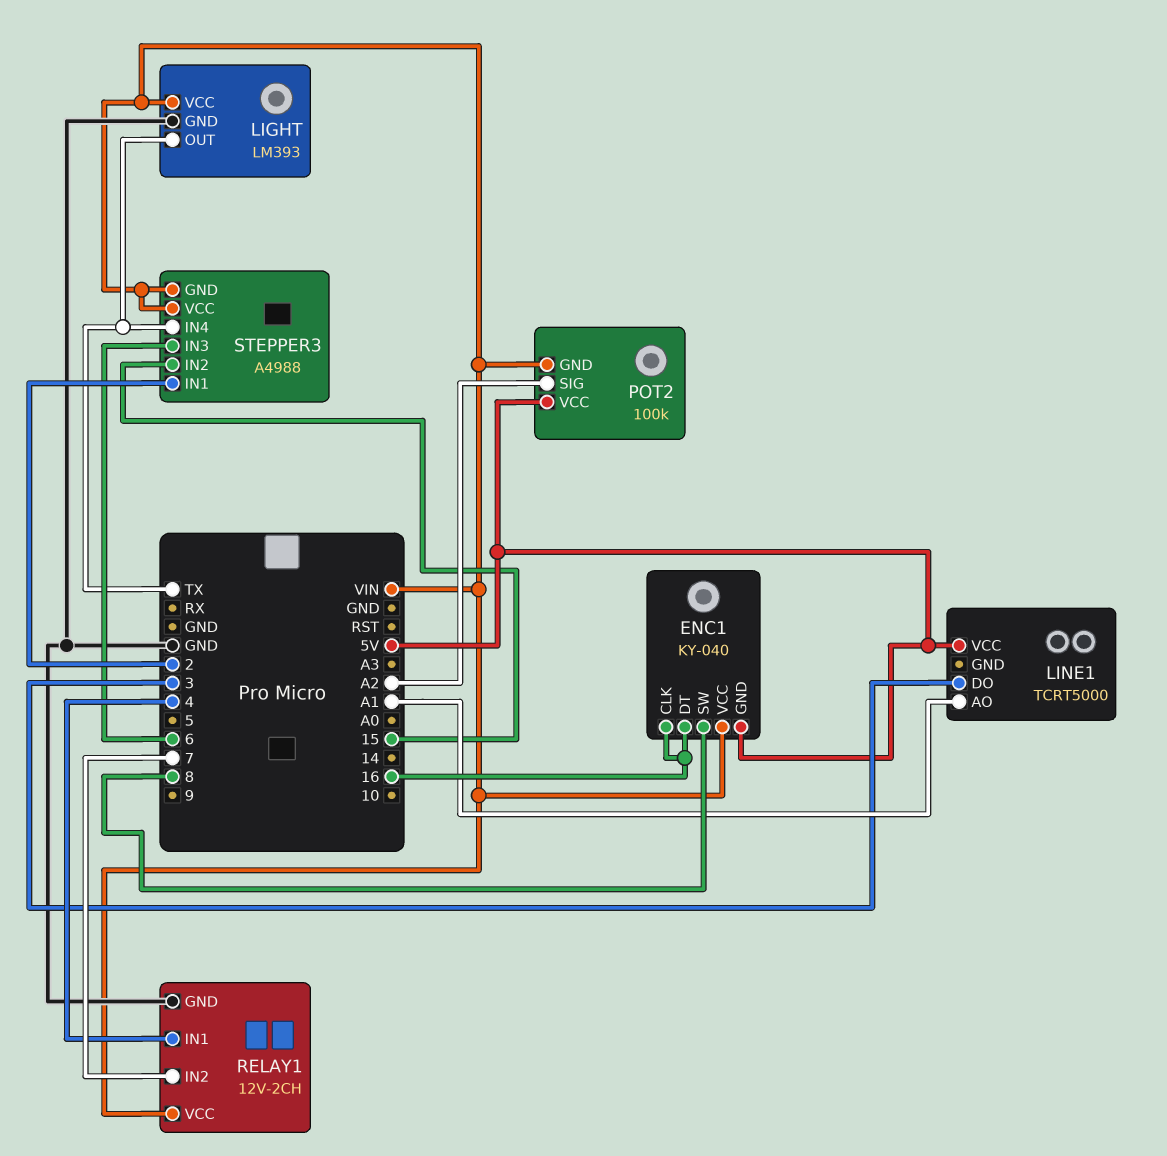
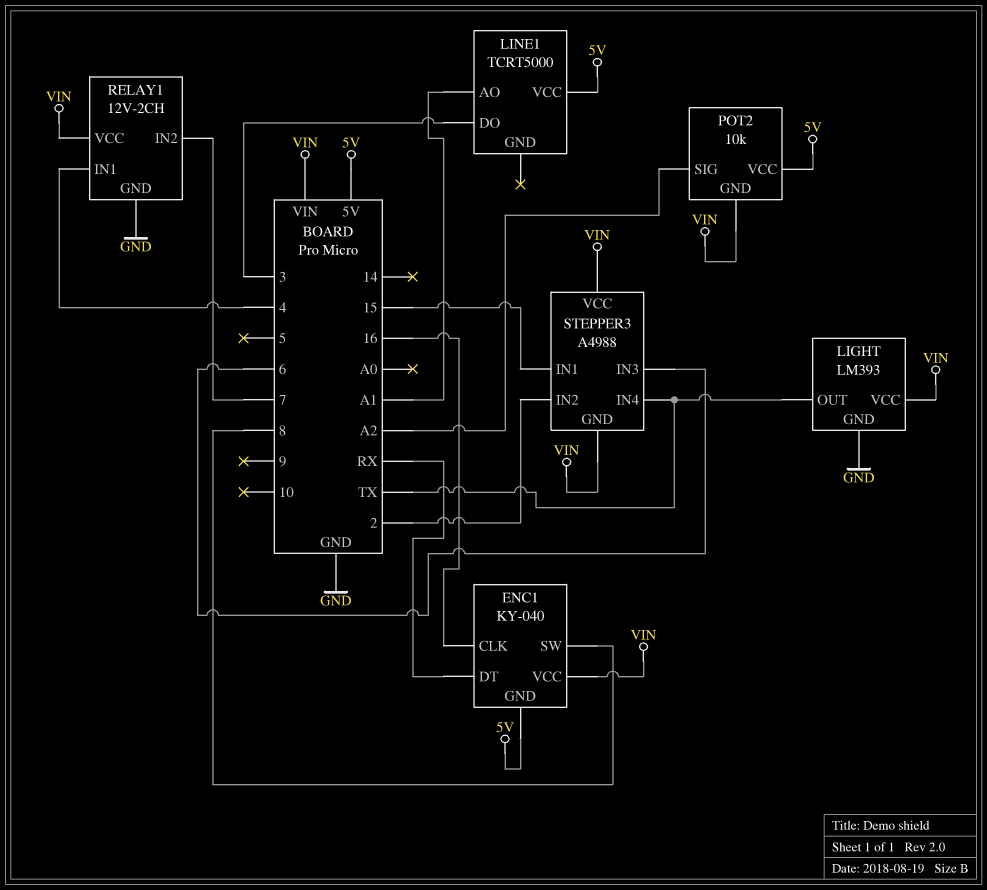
ENC1 pin DT: 16 -> RX
POT2: 100k -> 10k
STEPPER3 pin IN1: 2 -> 15
STEPPER3 pin IN2: 15 -> 2

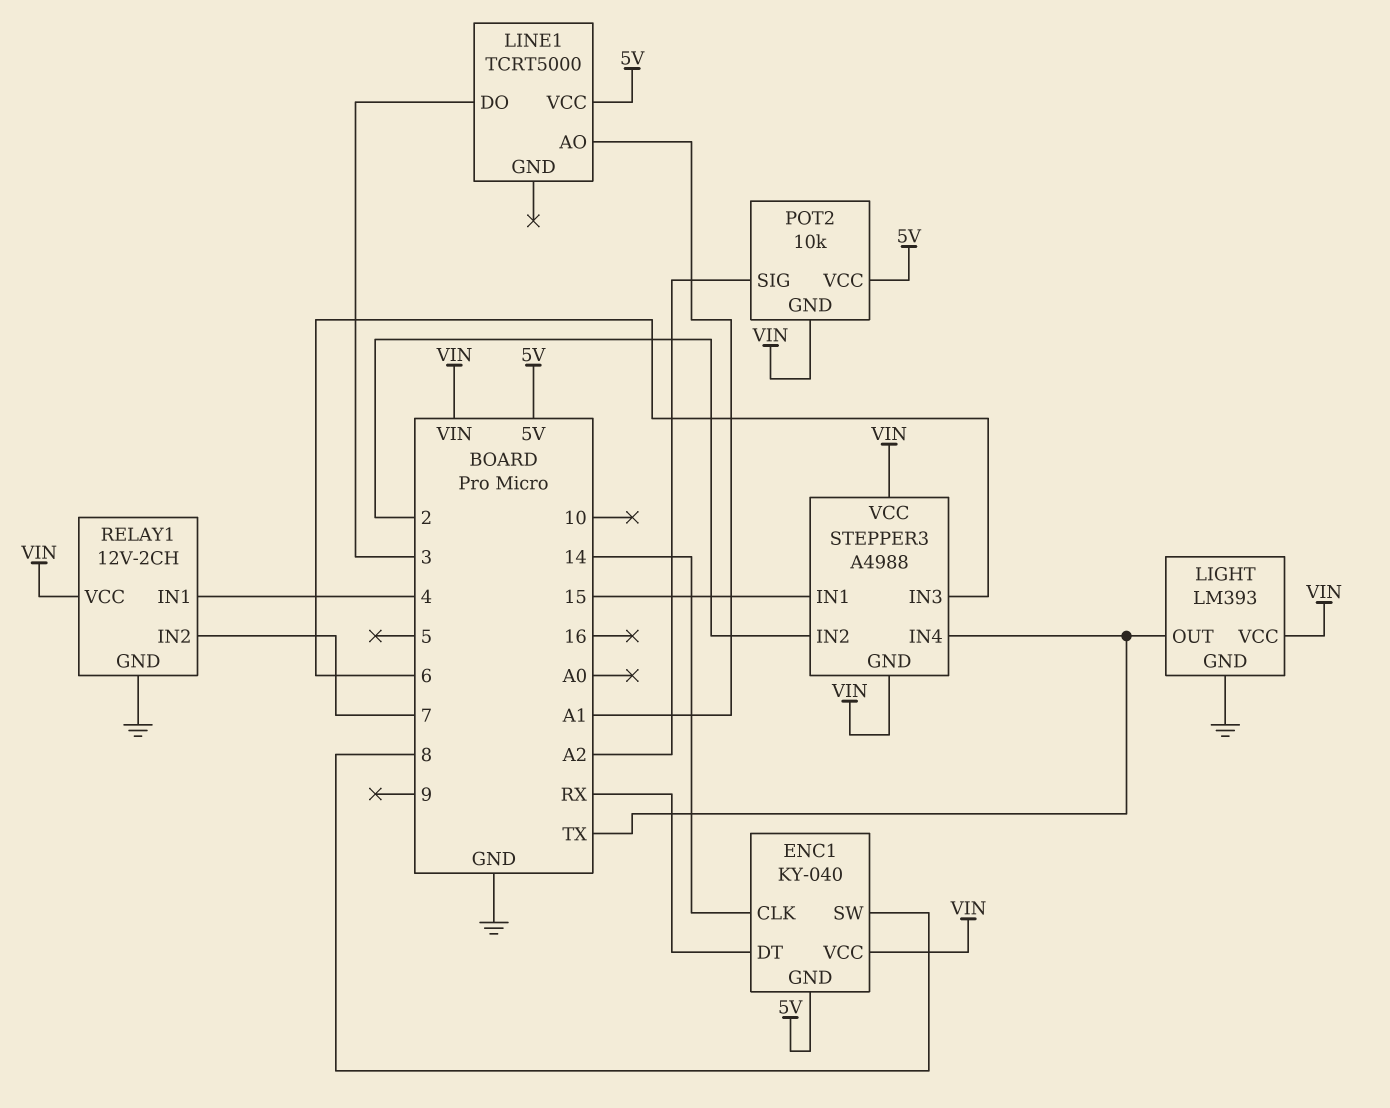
ENC1 pin CLK: 16 -> 14

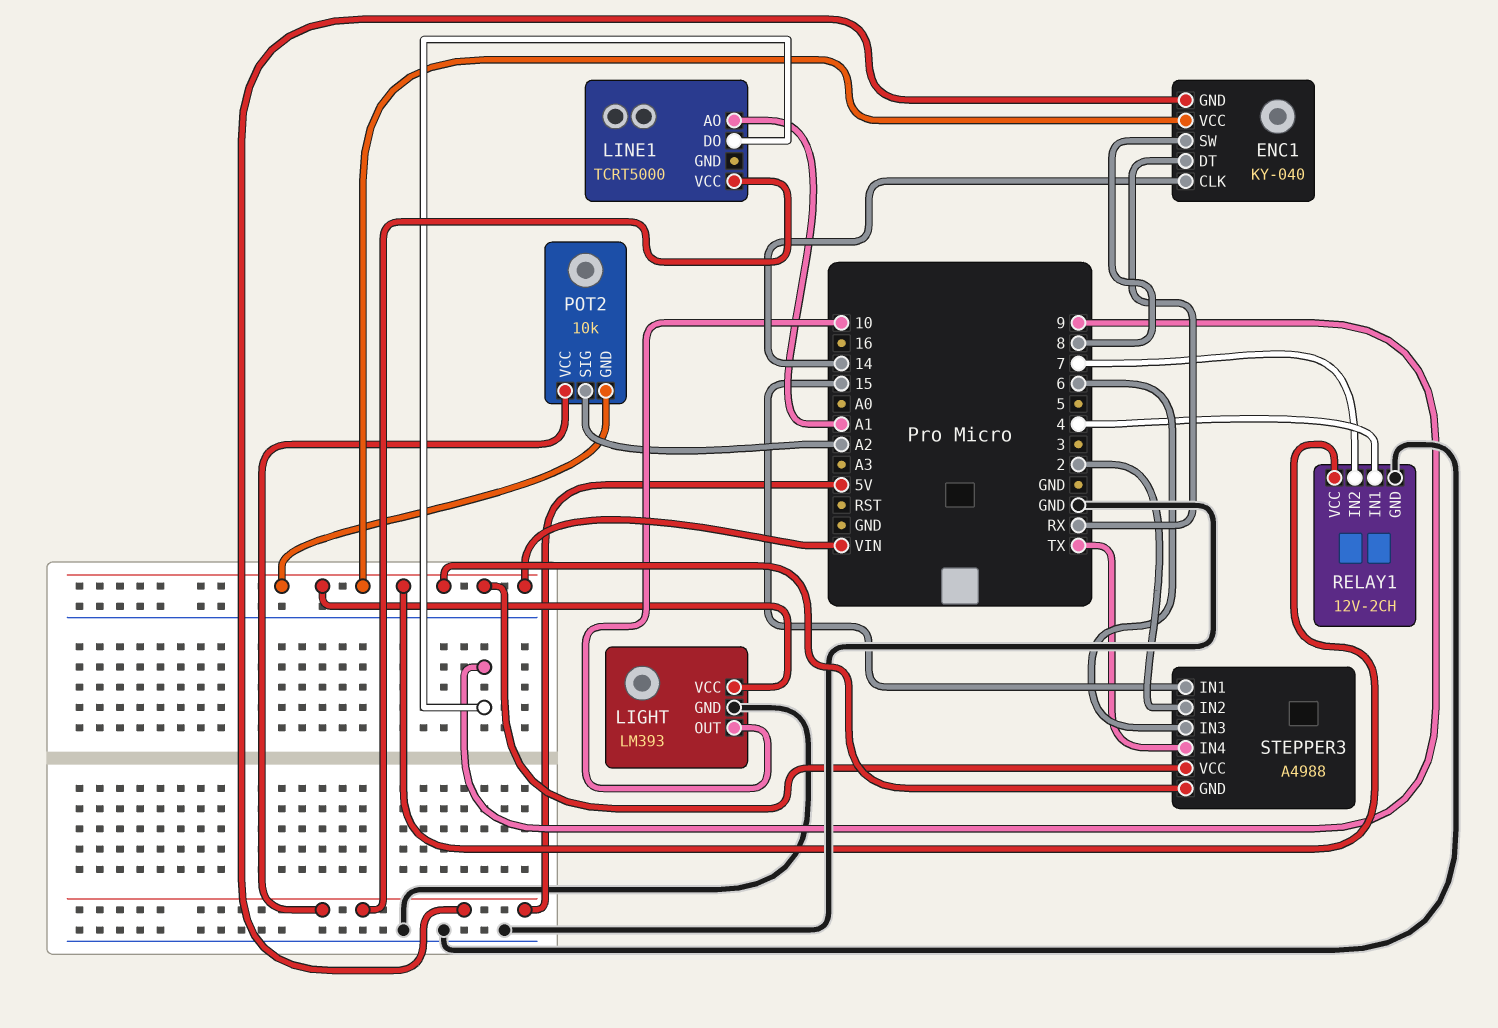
LIGHT pin OUT: TX -> 10
LINE1 pin DO: 3 -> 9

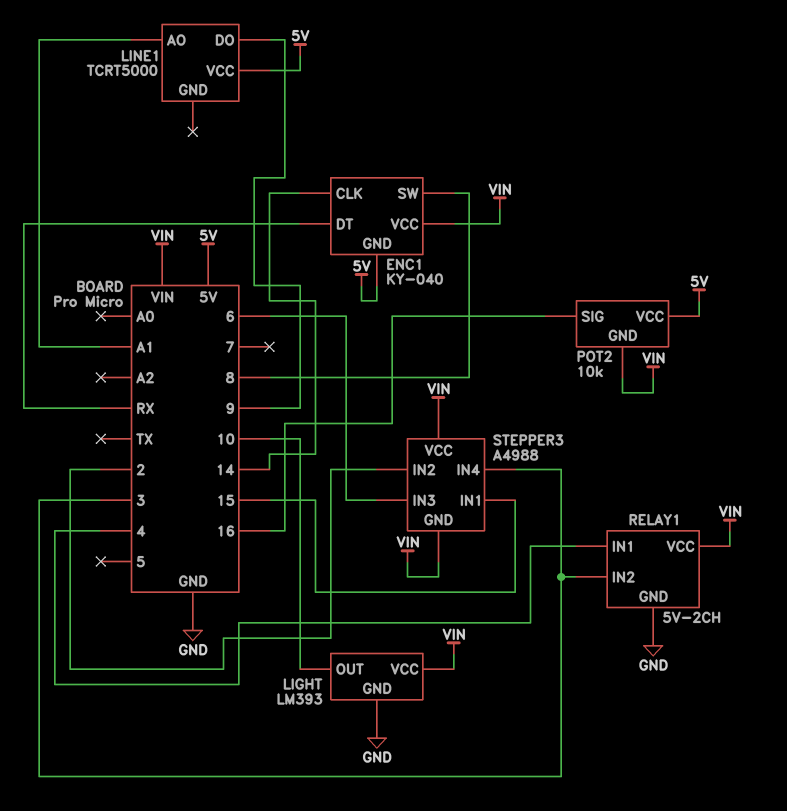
POT2 pin SIG: A2 -> 16
RELAY1: 12V-2CH -> 5V-2CH
RELAY1 pin IN2: 7 -> 3
STEPPER3 pin IN4: TX -> 3

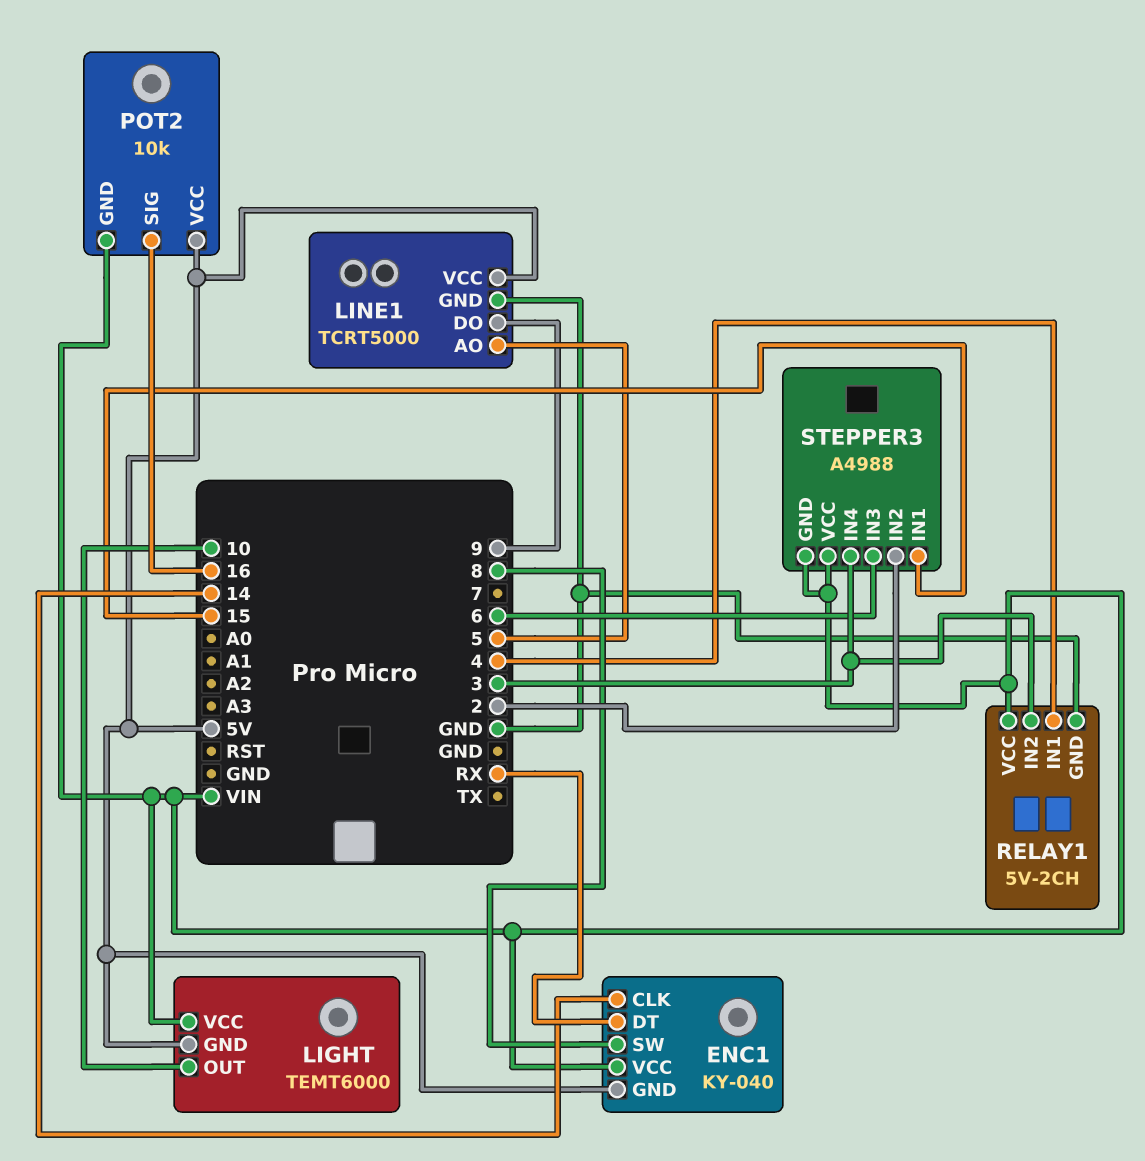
LIGHT: LM393 -> TEMT6000
LIGHT pin GND: GND -> 5V
LINE1 pin AO: A1 -> 5
LINE1 pin GND: none -> GND

